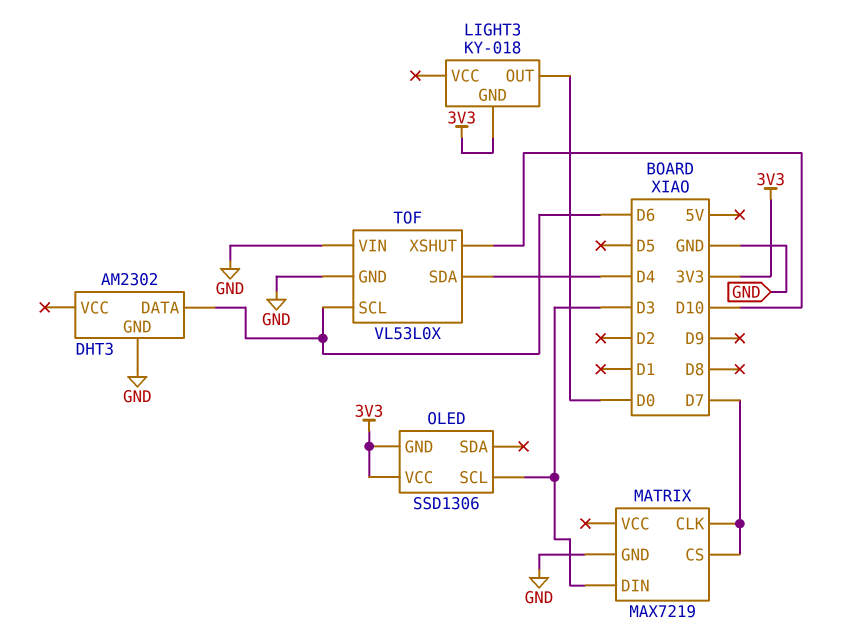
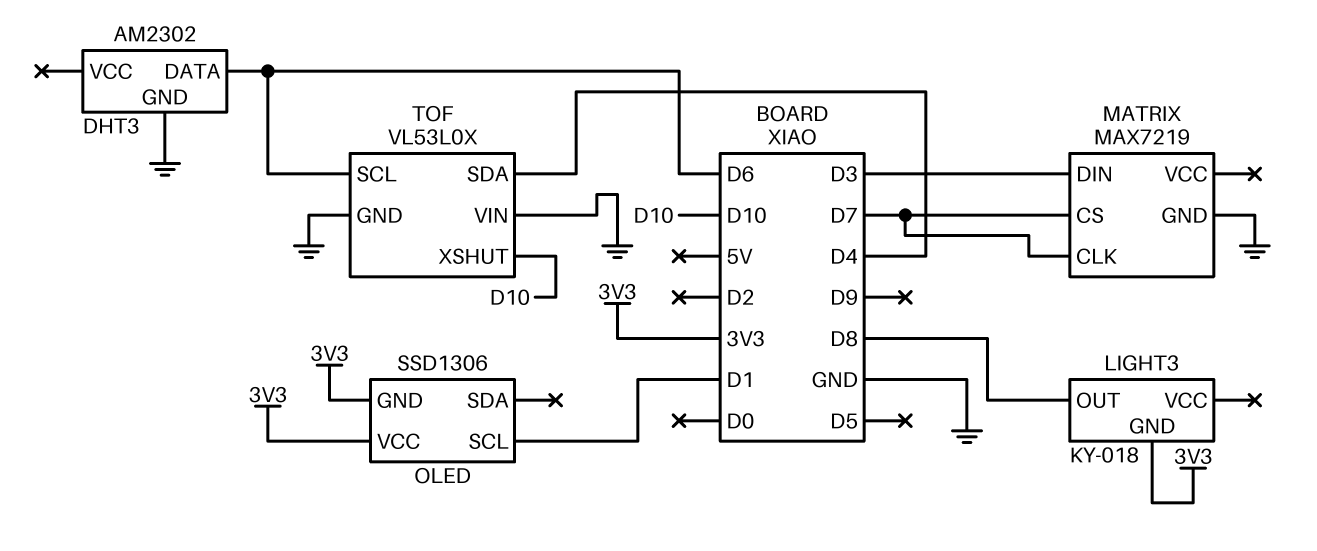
LIGHT3 pin OUT: D0 -> D8
OLED pin SCL: D3 -> D1

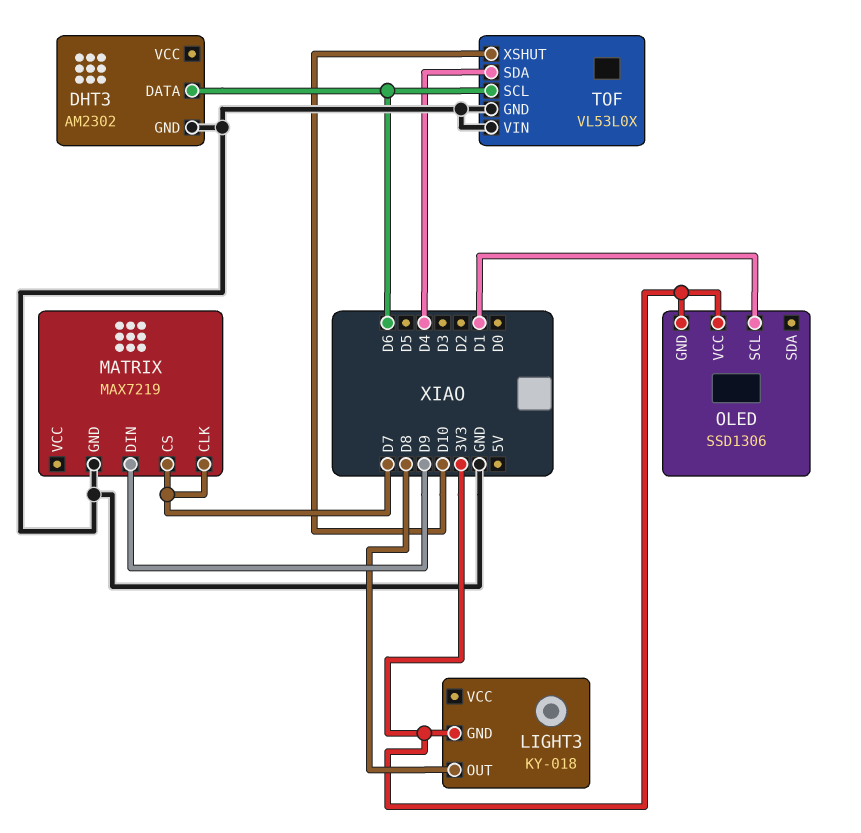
MATRIX pin DIN: D3 -> D9

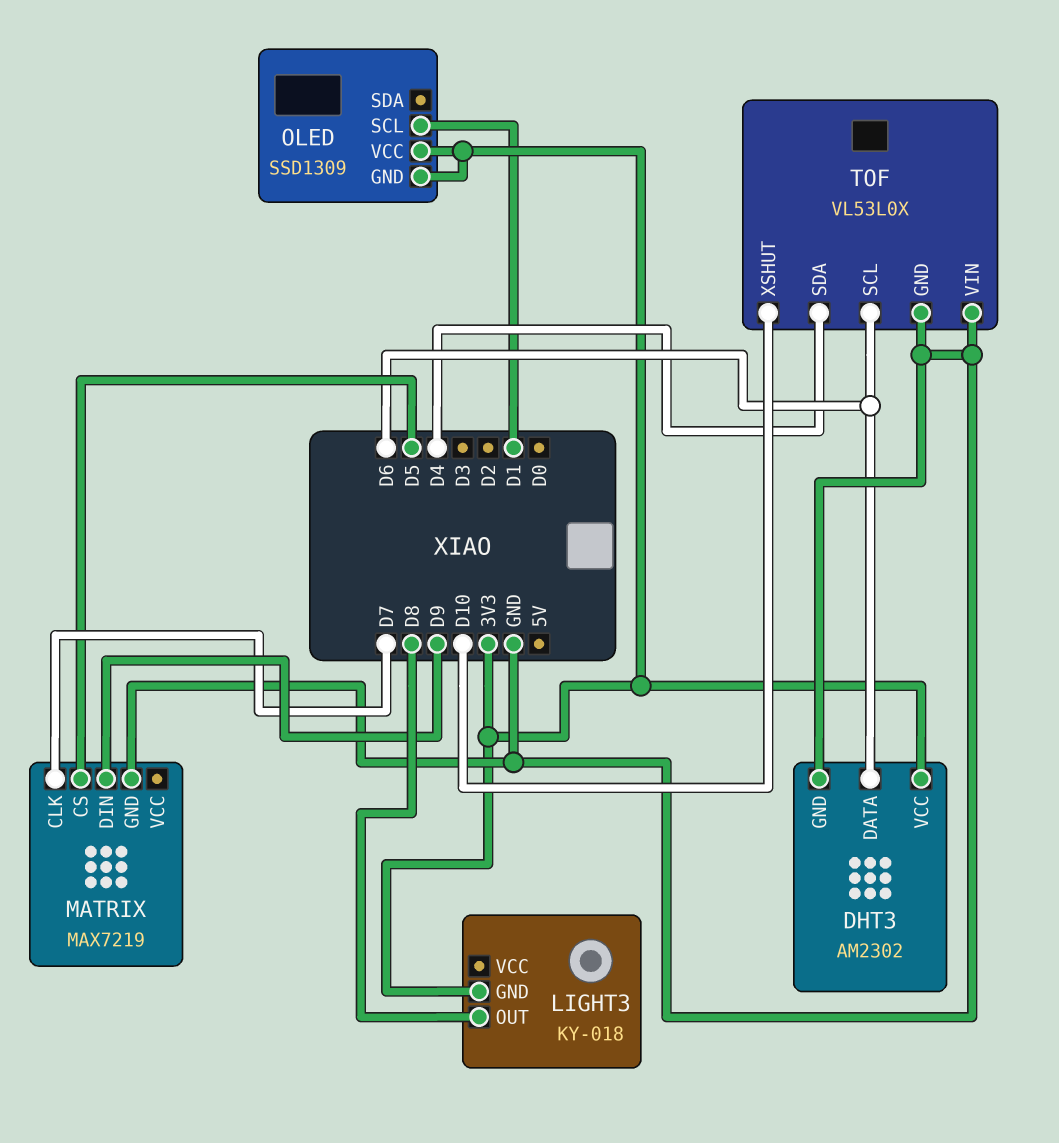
DHT3 pin VCC: none -> 3V3
MATRIX pin CS: D7 -> D5
OLED: SSD1306 -> SSD1309

